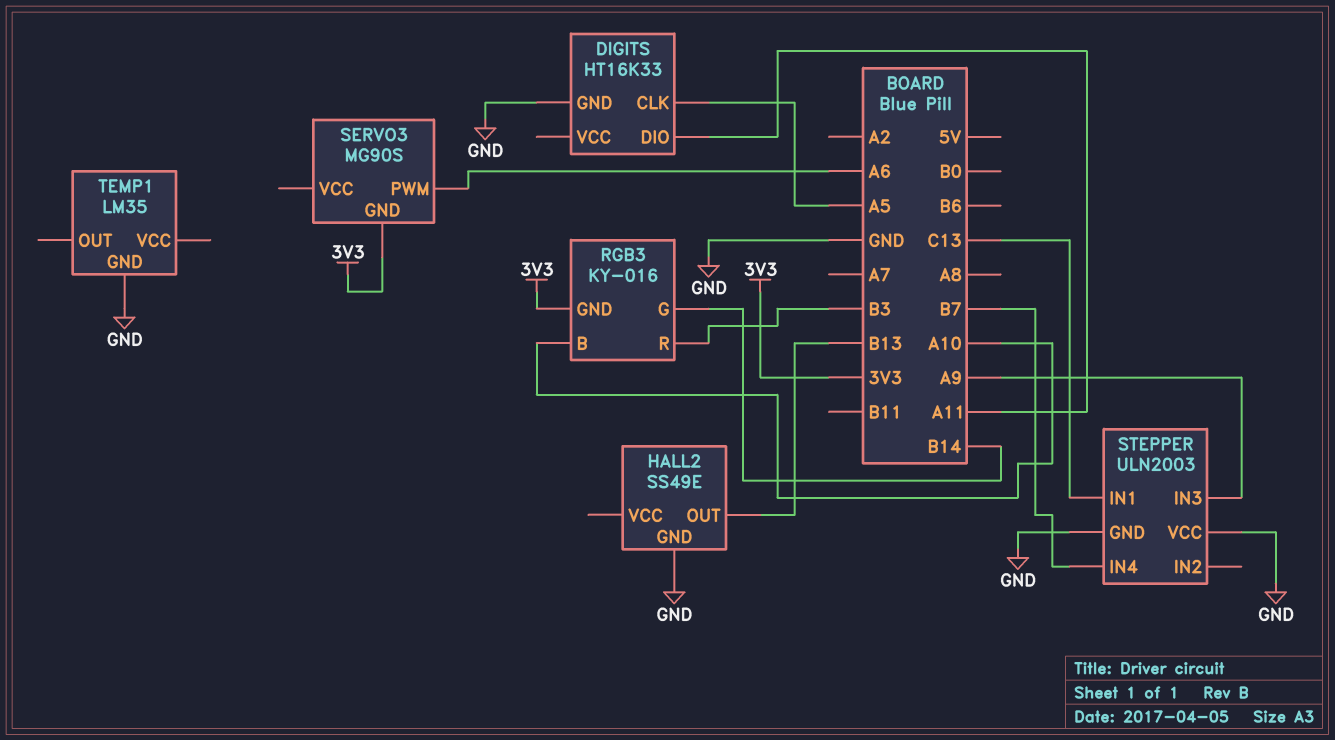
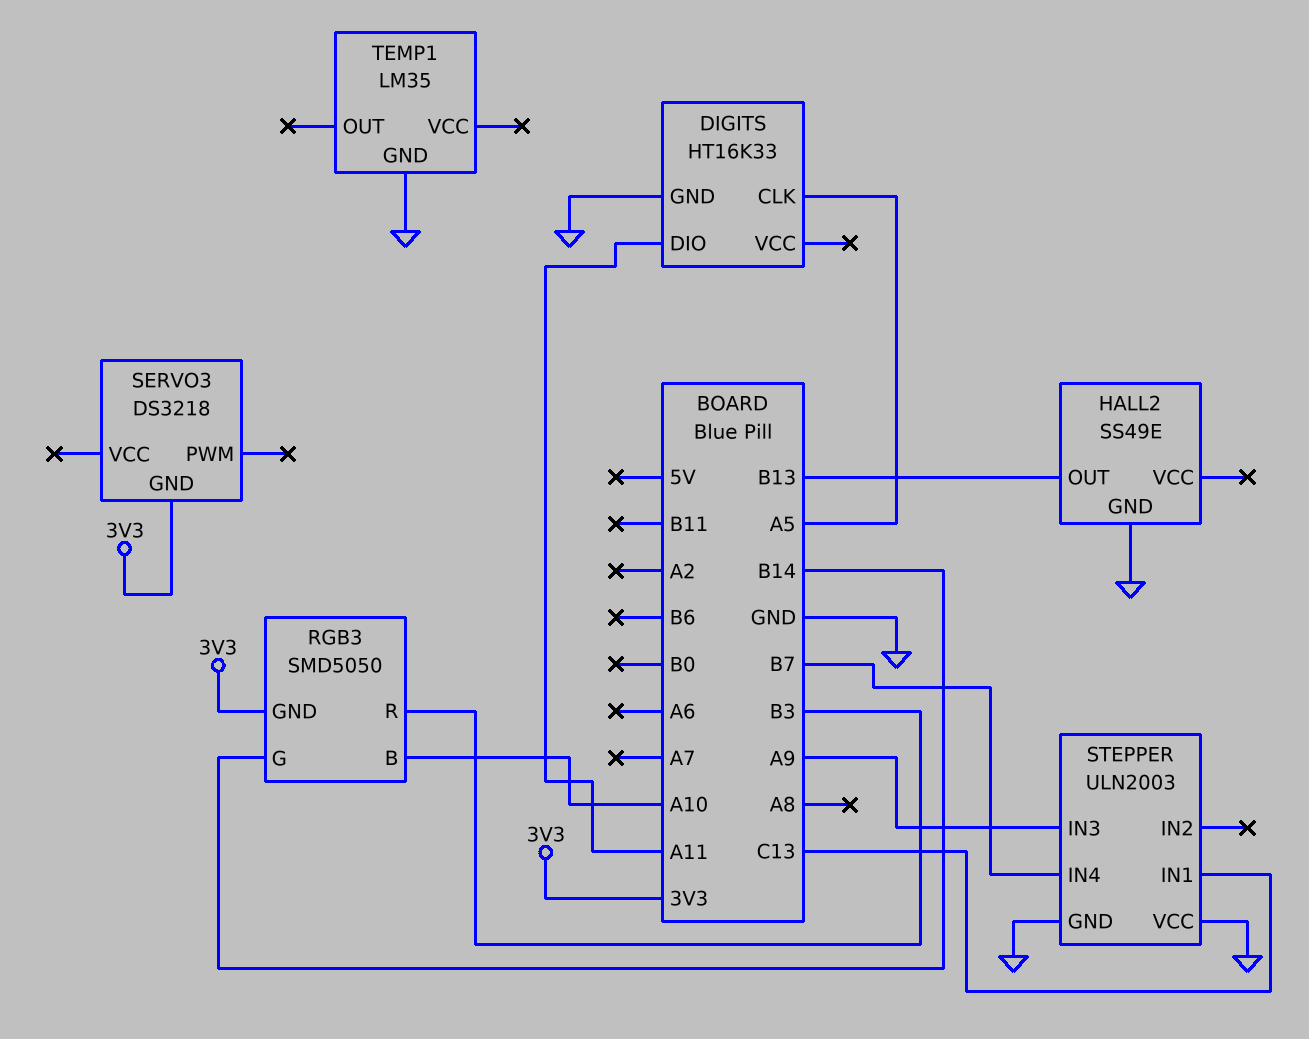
RGB3: KY-016 -> SMD5050
SERVO3: MG90S -> DS3218
SERVO3 pin PWM: A6 -> none

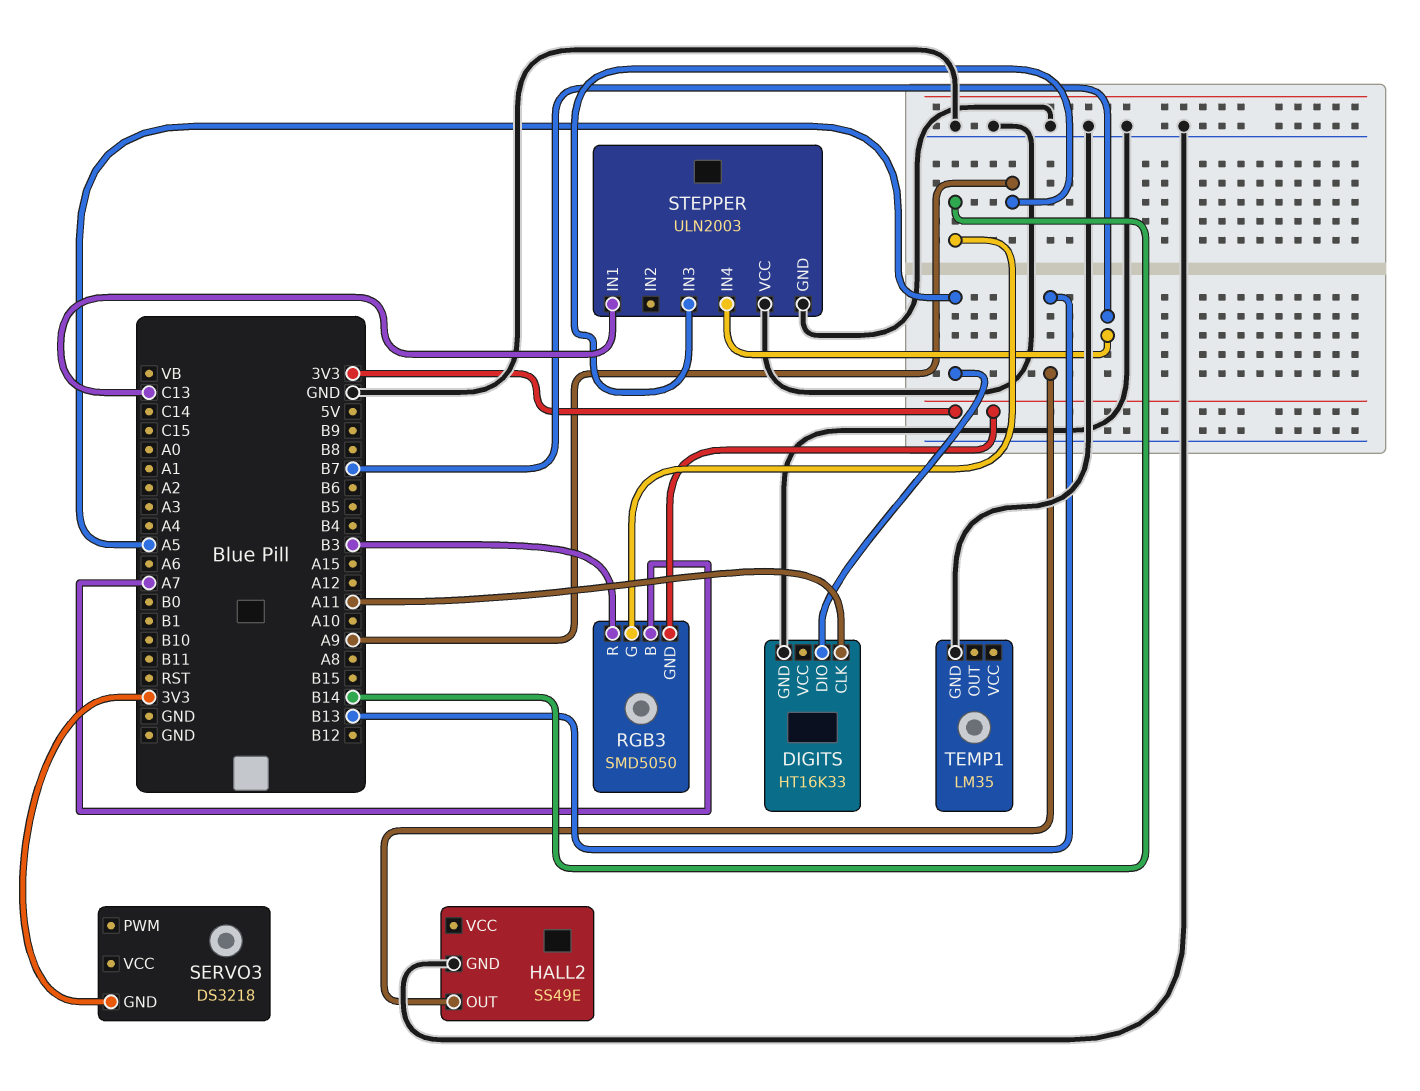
DIGITS pin CLK: A5 -> A11
DIGITS pin DIO: A11 -> A5
RGB3 pin B: A10 -> A7

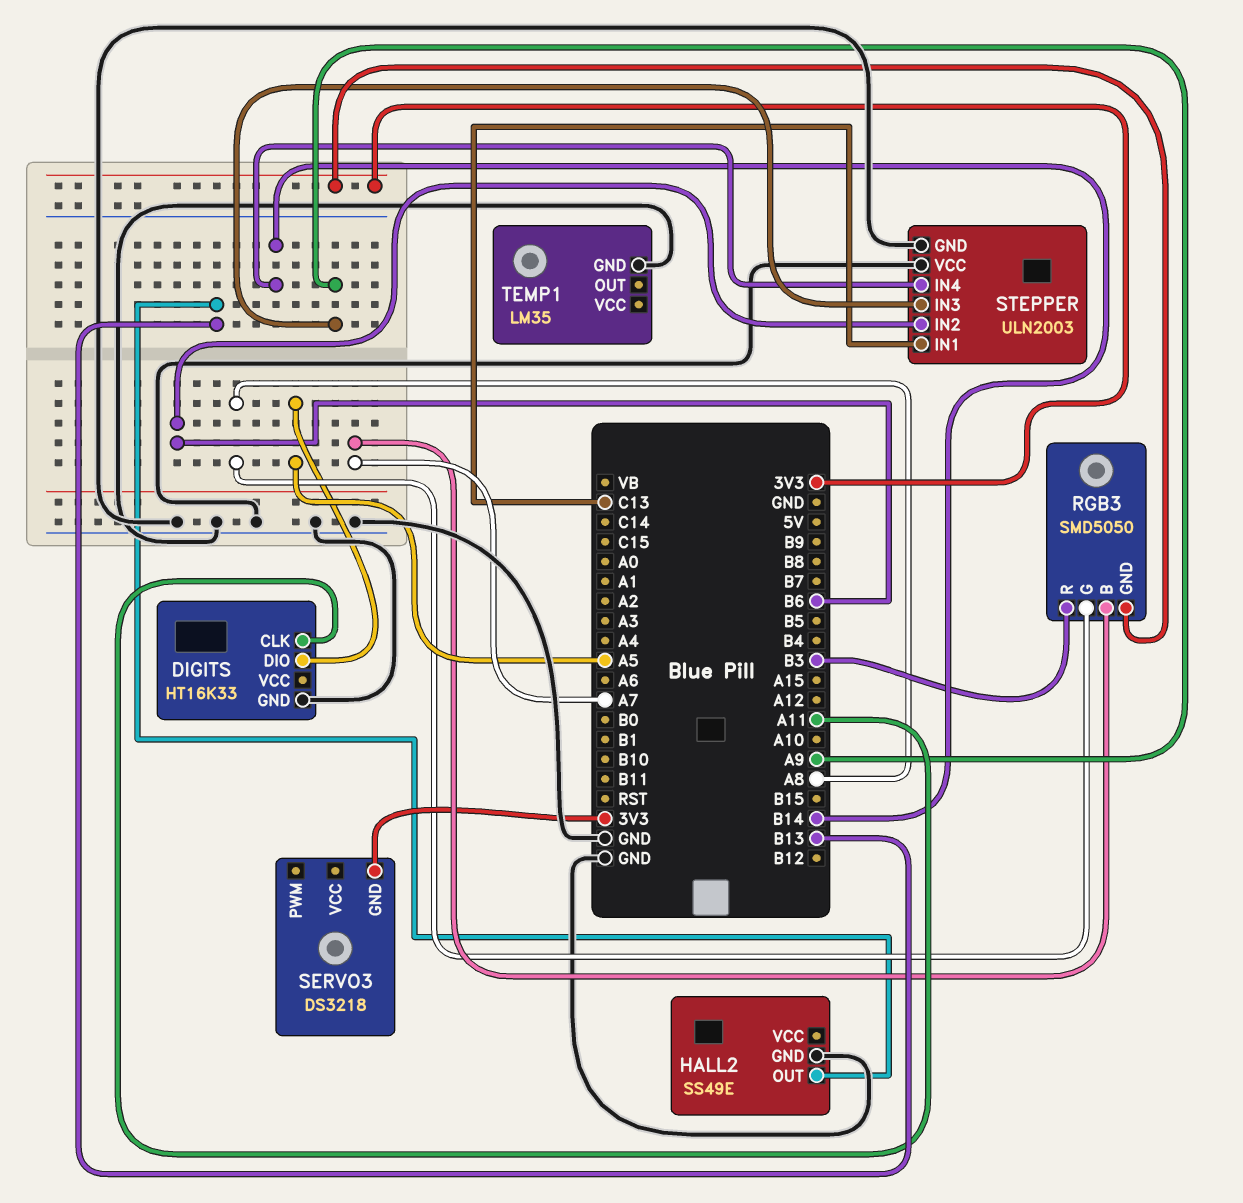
RGB3 pin G: B14 -> A8
STEPPER pin IN2: none -> B6
STEPPER pin IN4: B7 -> B14

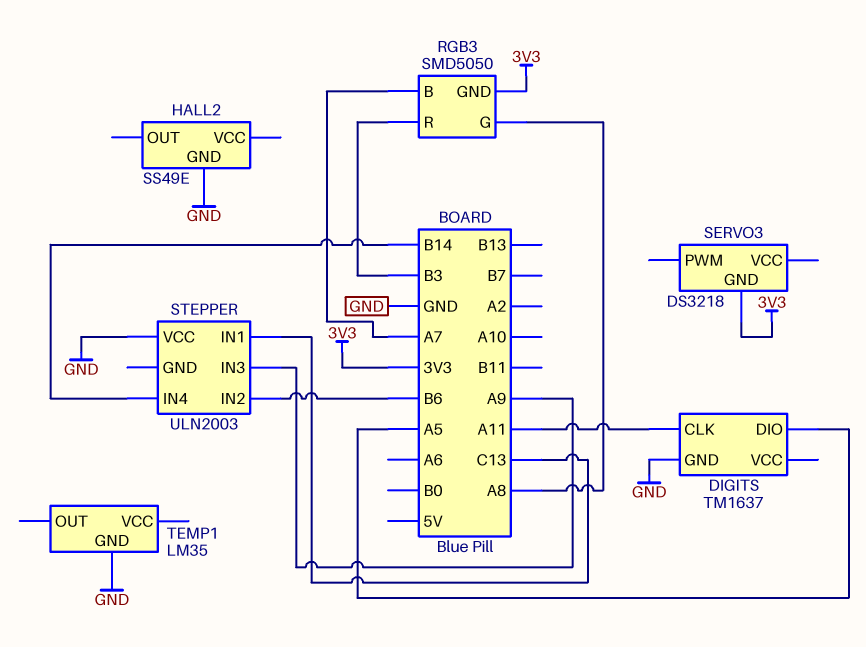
DIGITS: HT16K33 -> TM1637
HALL2 pin OUT: B13 -> none
STEPPER pin GND: GND -> none

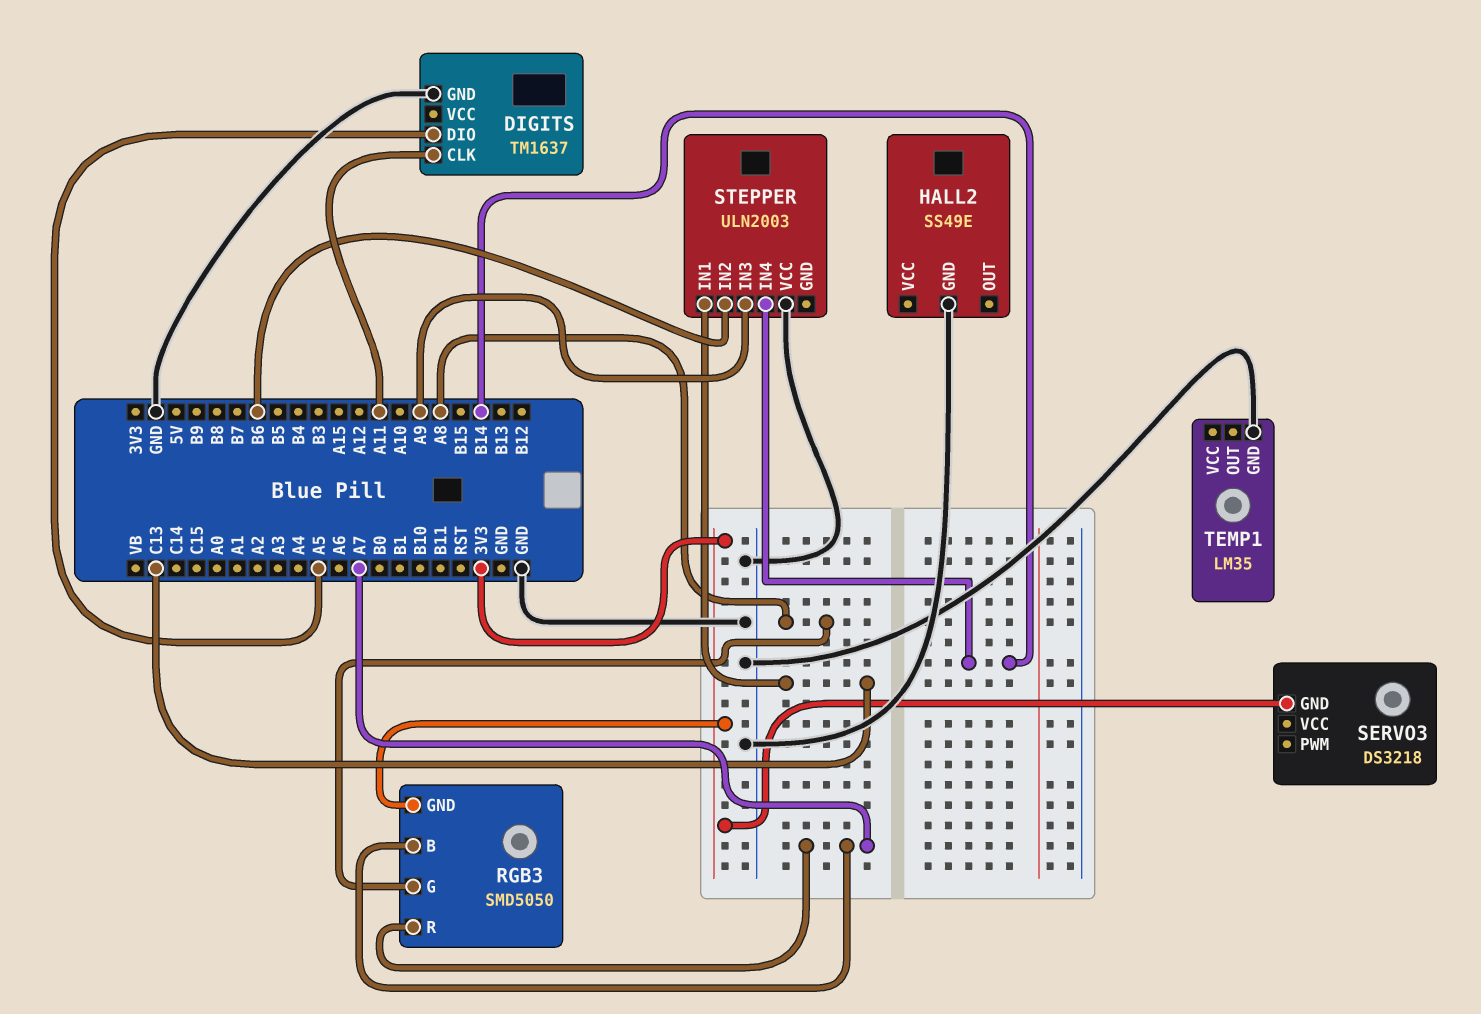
RGB3 pin R: B3 -> A7

